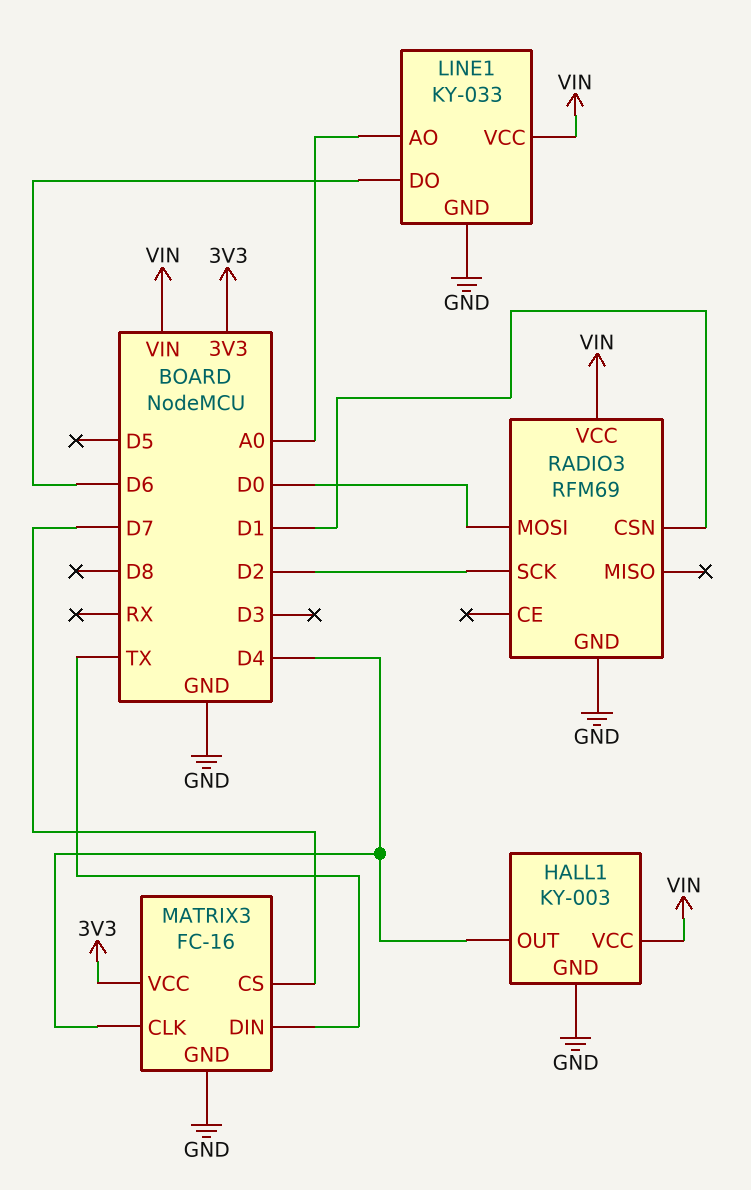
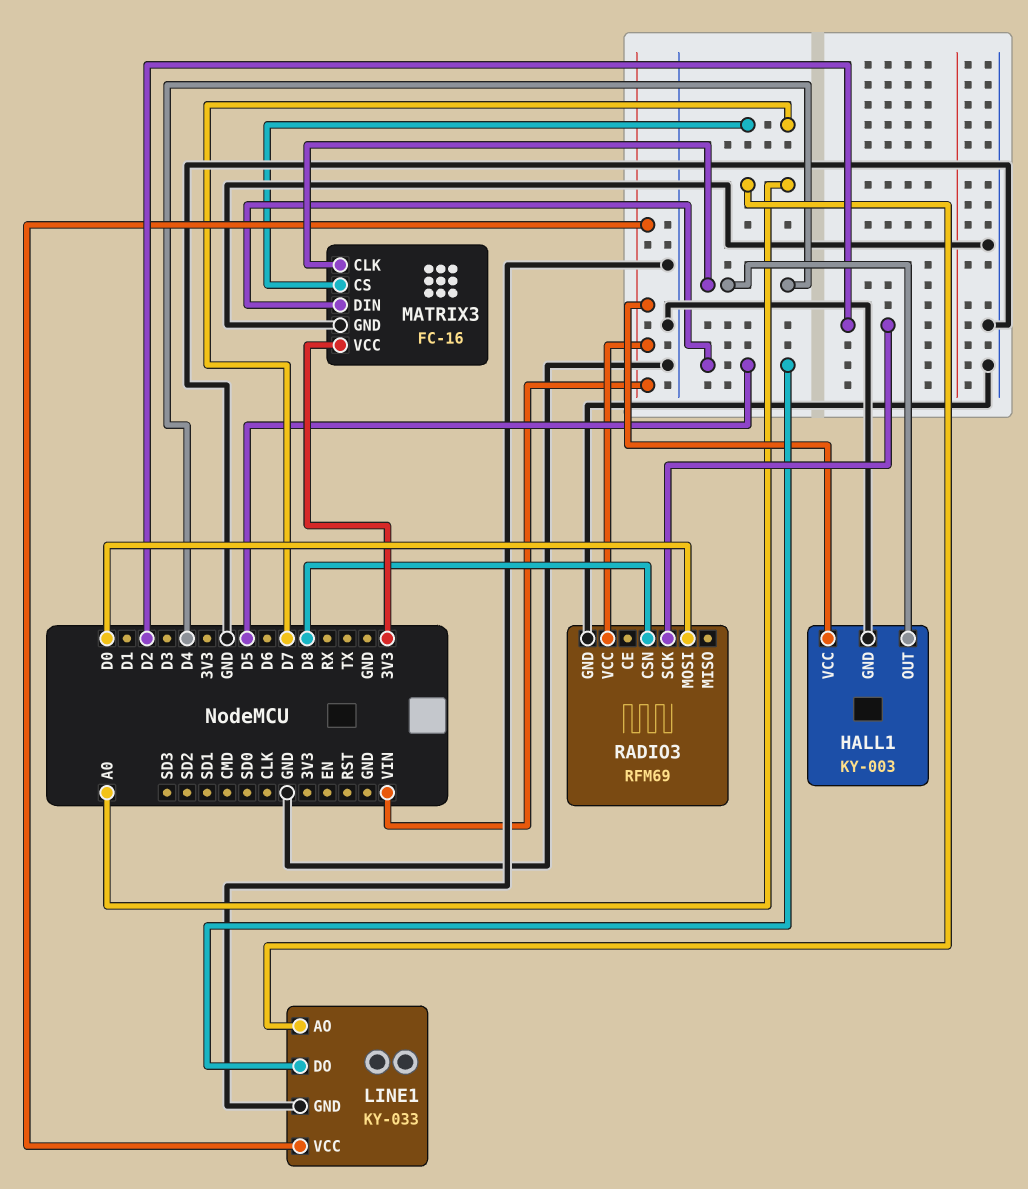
LINE1 pin DO: D6 -> D5
MATRIX3 pin DIN: TX -> D5
RADIO3 pin CSN: D1 -> D8

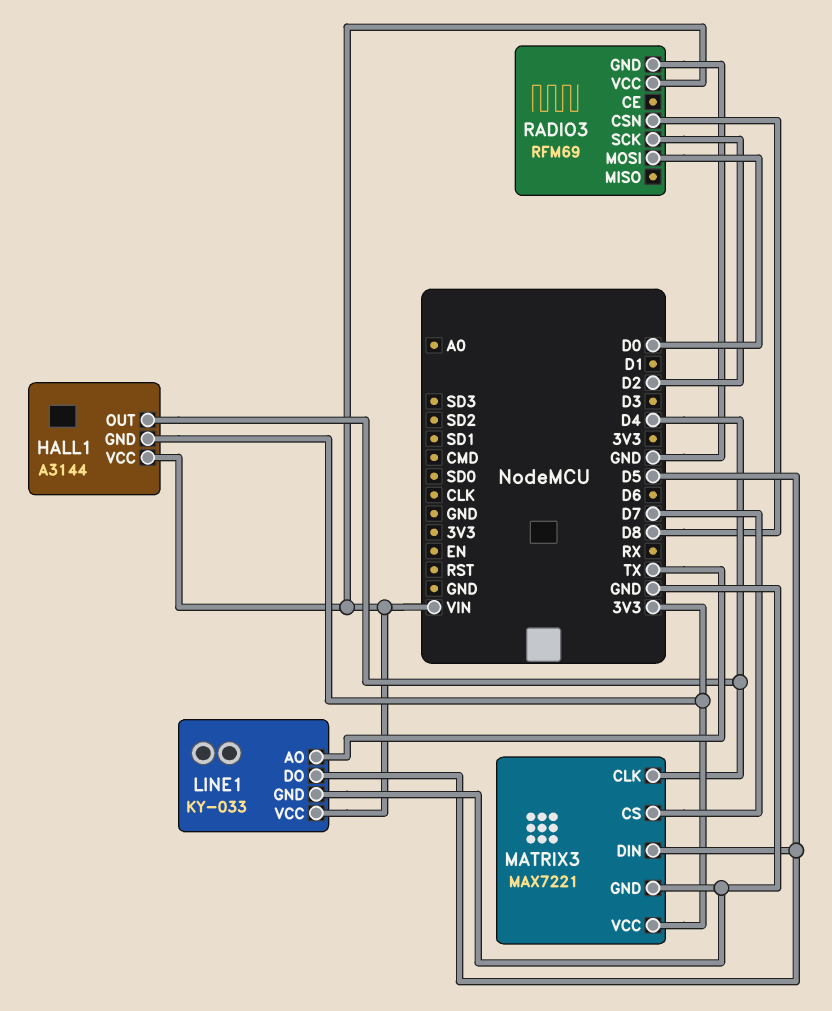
HALL1: KY-003 -> A3144
HALL1 pin GND: GND -> 3V3
LINE1 pin AO: A0 -> TX
MATRIX3: FC-16 -> MAX7221

